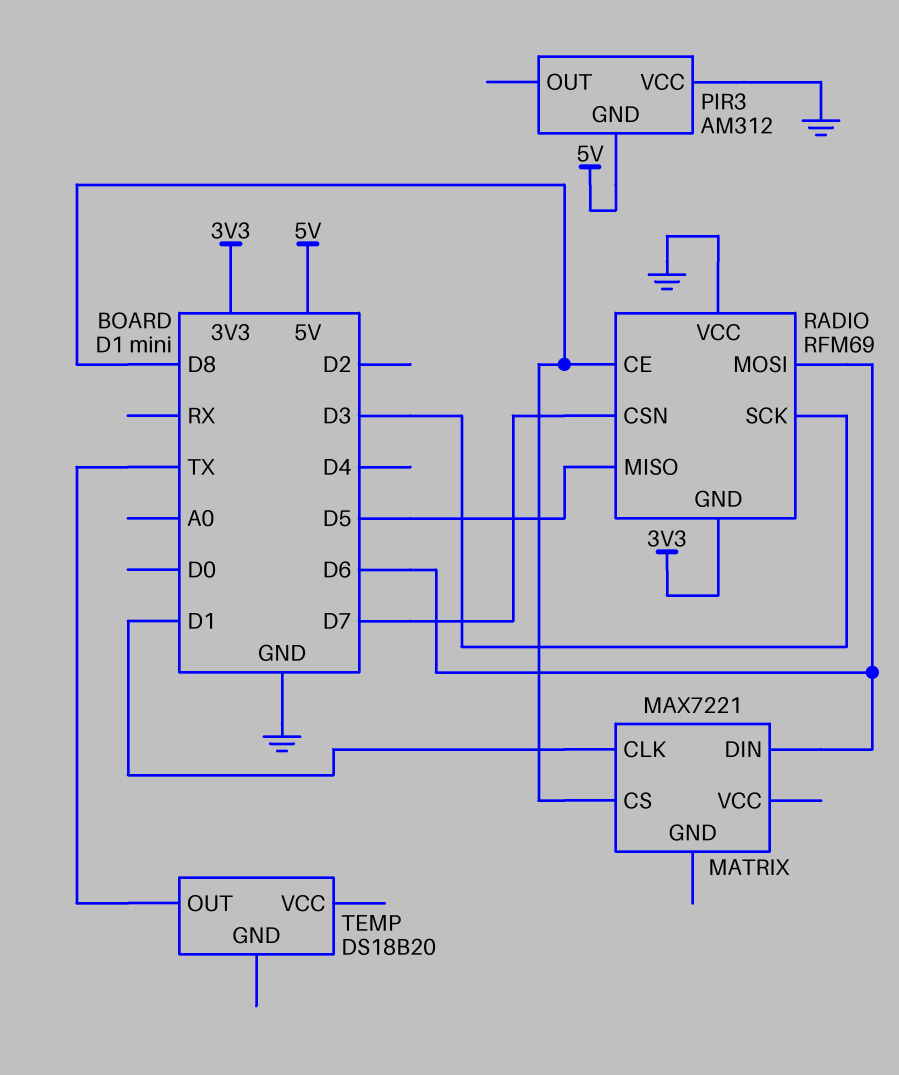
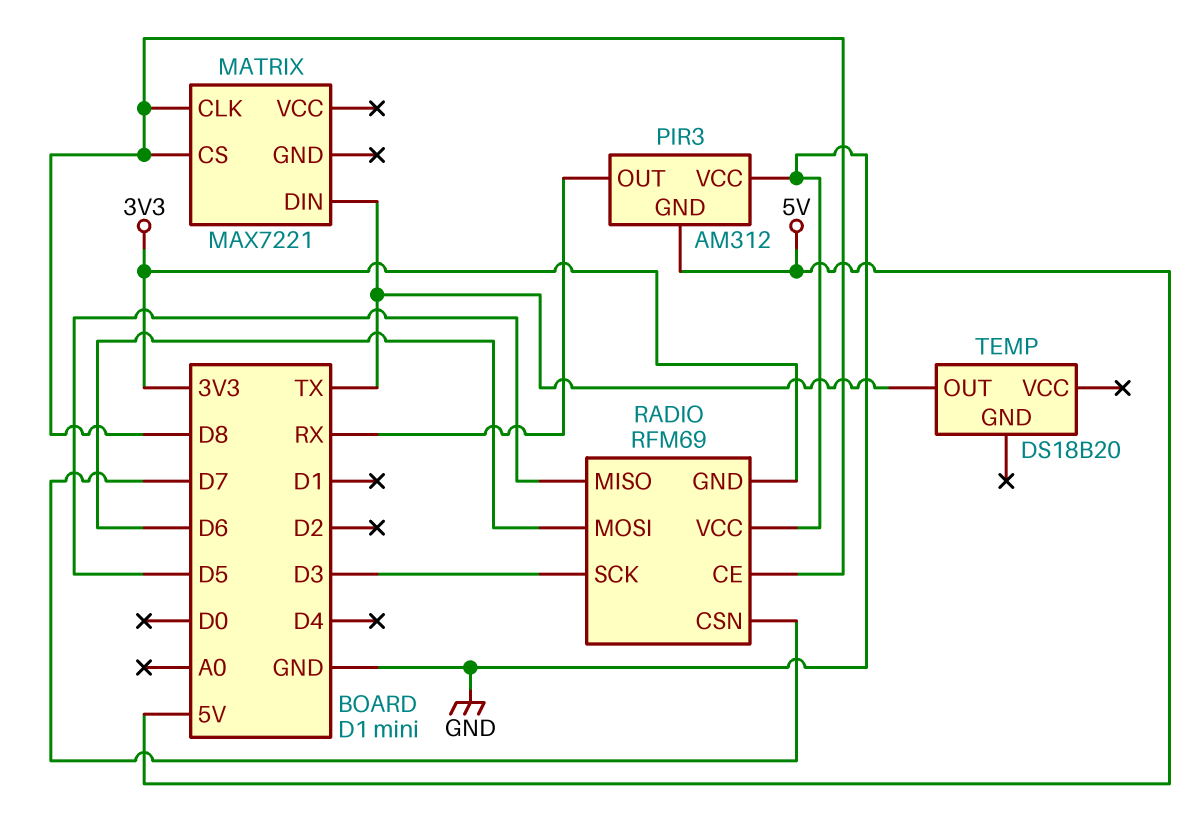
MATRIX pin CLK: D1 -> D8
MATRIX pin DIN: D6 -> TX
PIR3 pin OUT: none -> RX

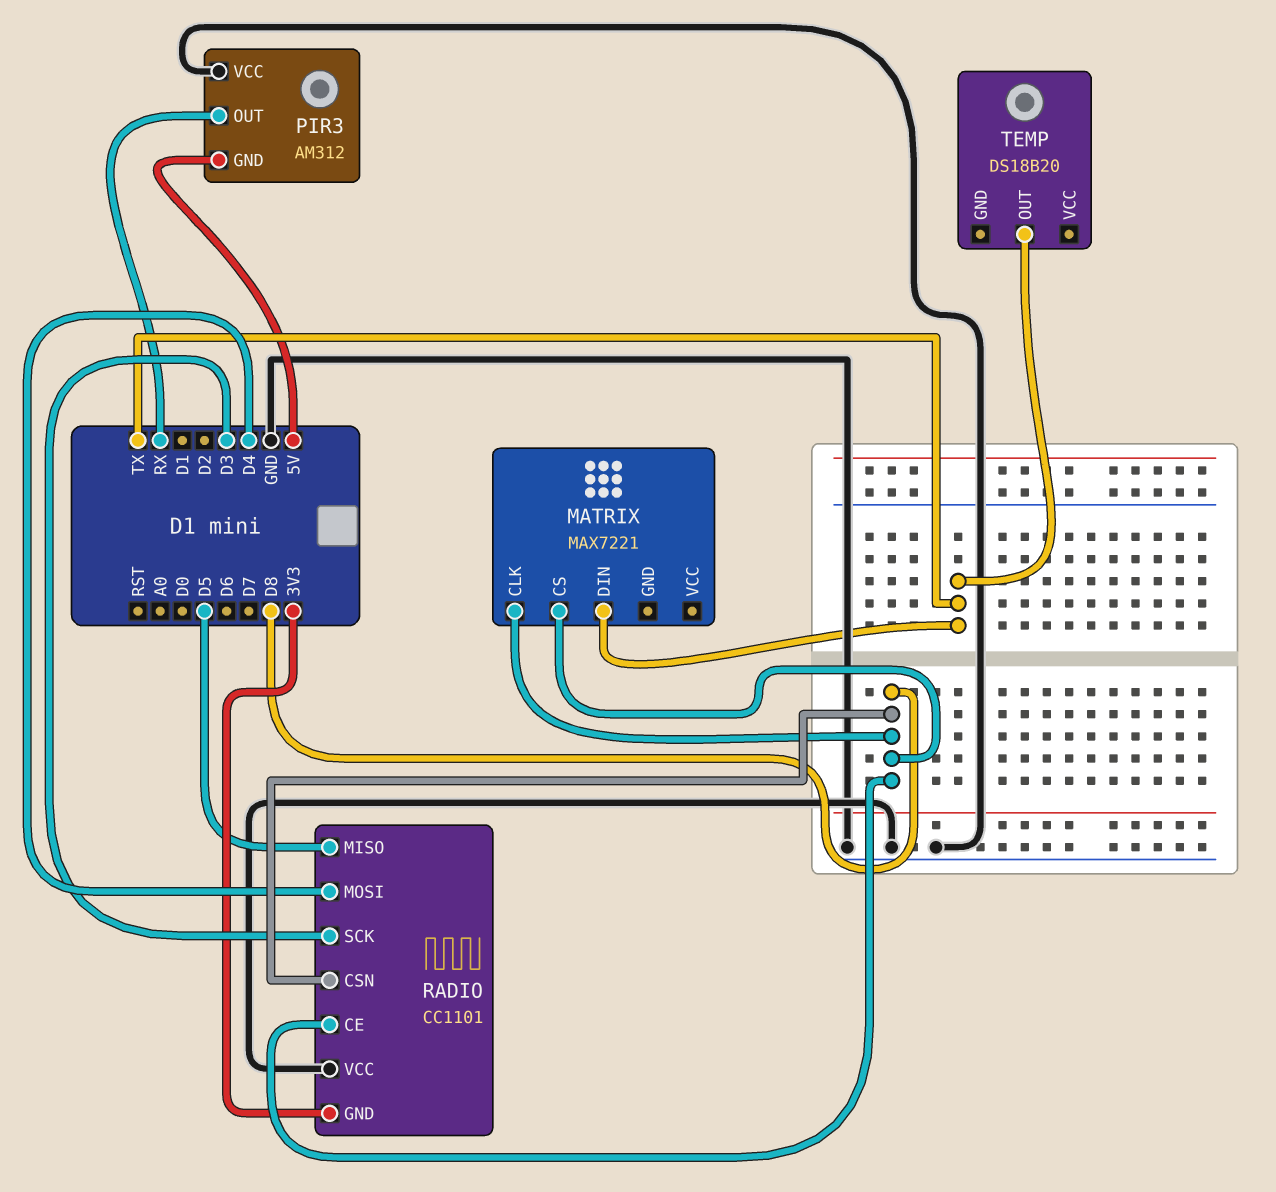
RADIO: RFM69 -> CC1101
RADIO pin CSN: D7 -> D8
RADIO pin MOSI: D6 -> D4

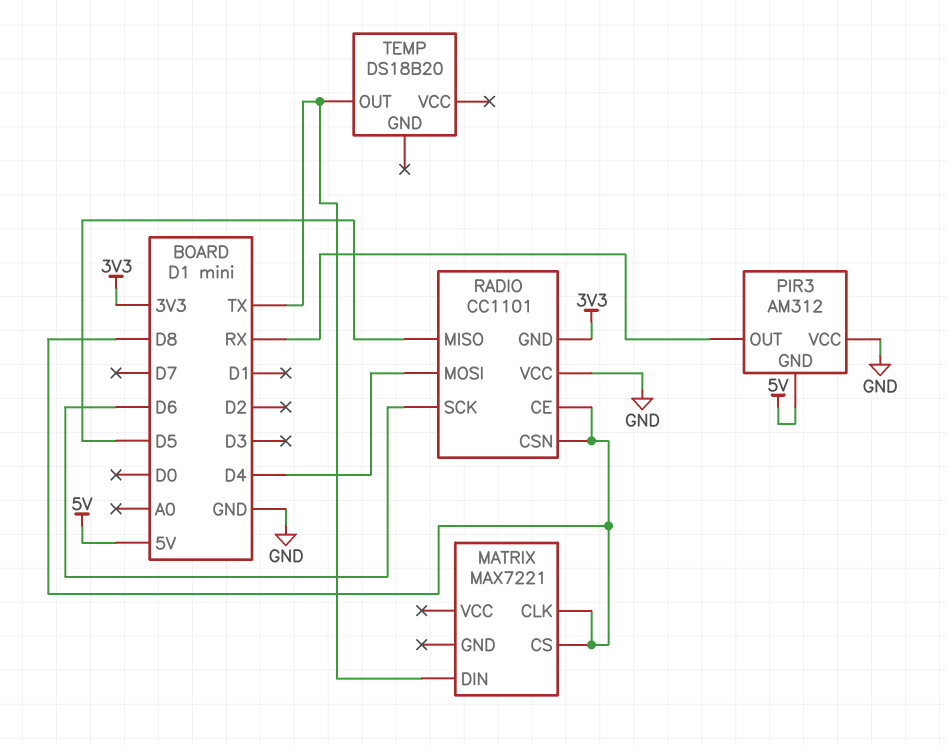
RADIO pin SCK: D3 -> D6

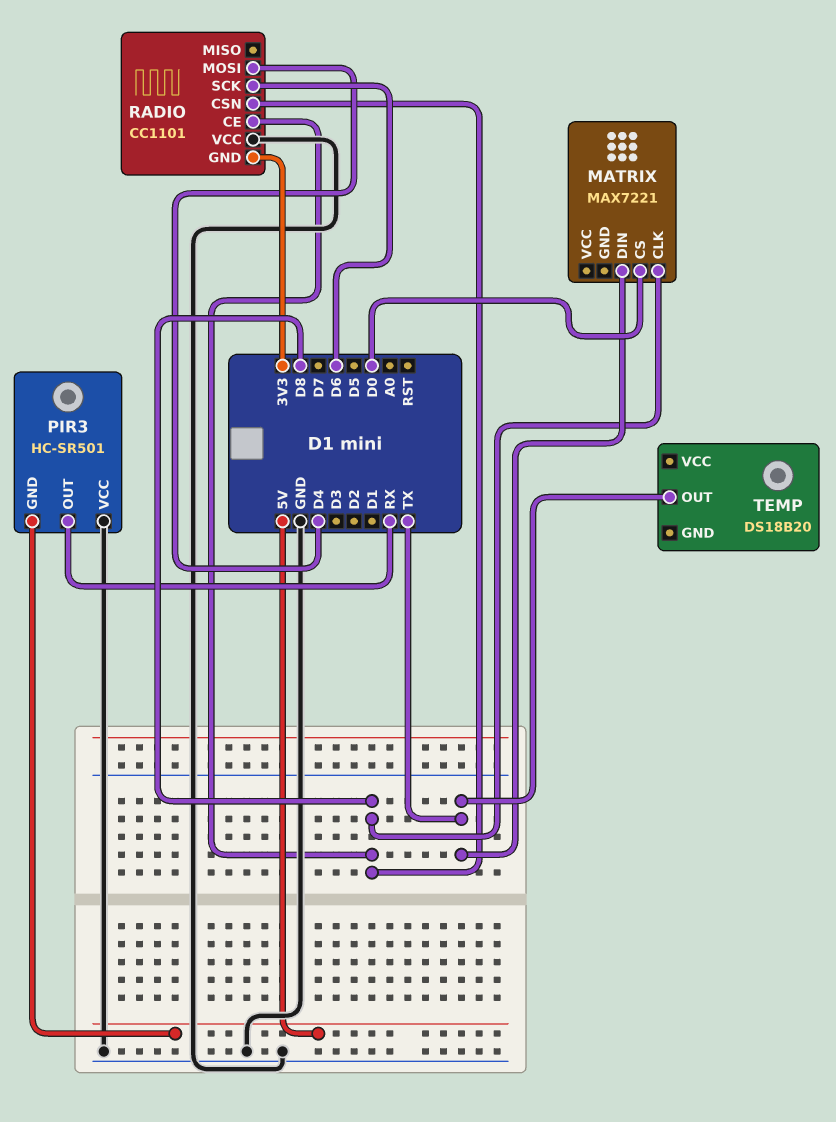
MATRIX pin CS: D8 -> D0
PIR3: AM312 -> HC-SR501
RADIO pin MISO: D5 -> none

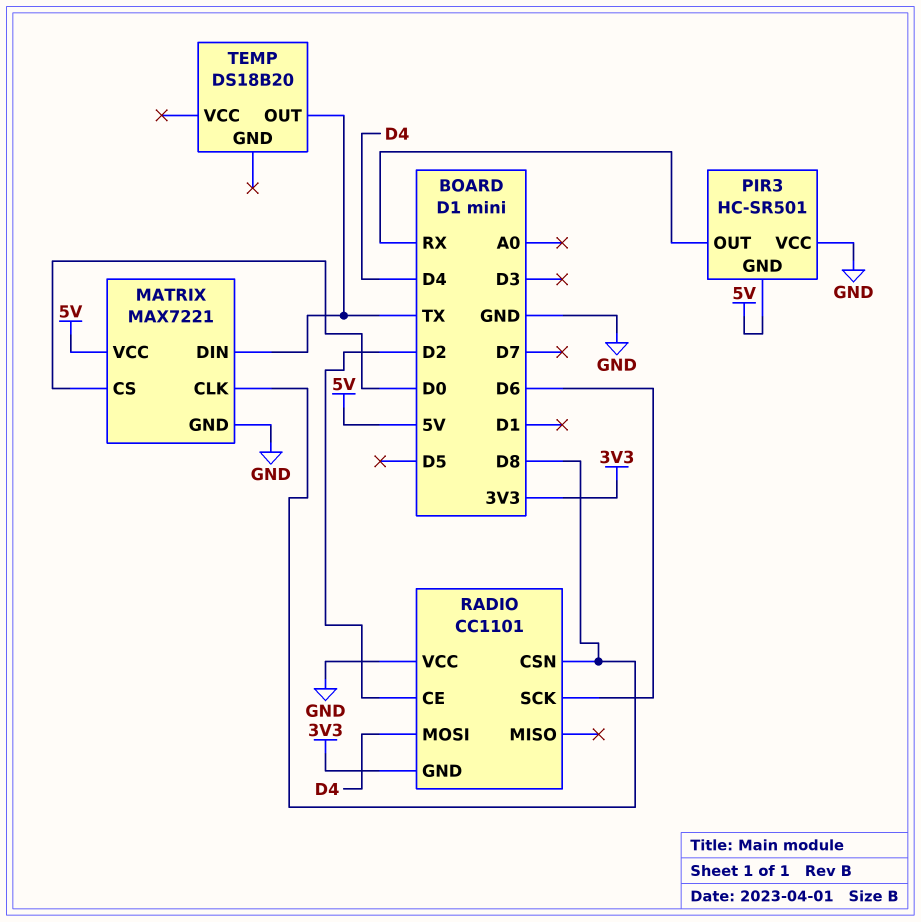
MATRIX pin GND: none -> GND
MATRIX pin VCC: none -> 5V
RADIO pin CE: D8 -> D2

